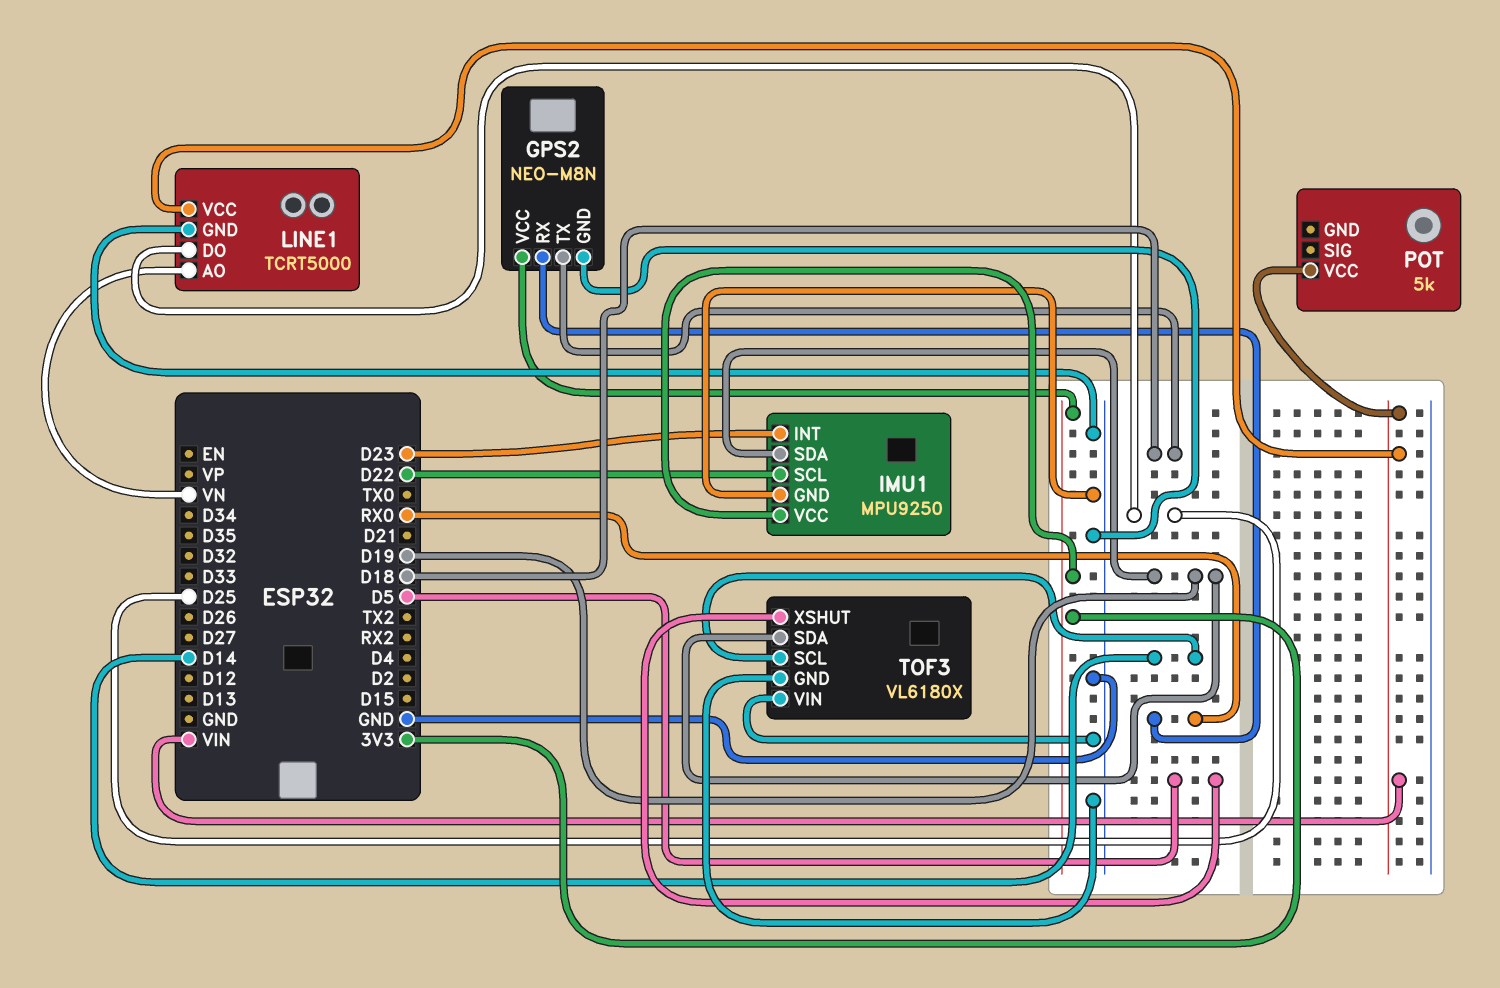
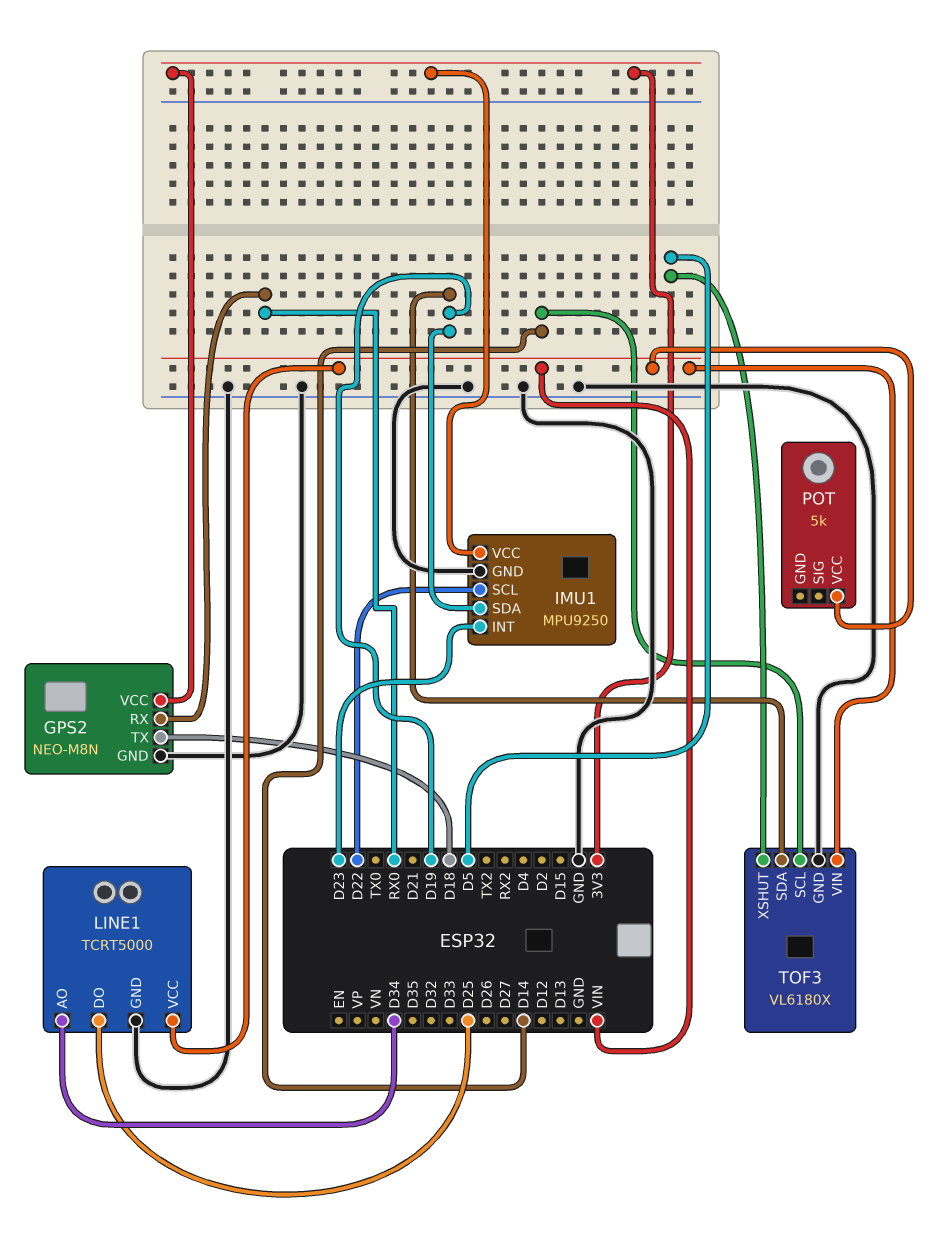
LINE1 pin AO: VN -> D34
TOF3 pin VIN: GND -> VIN

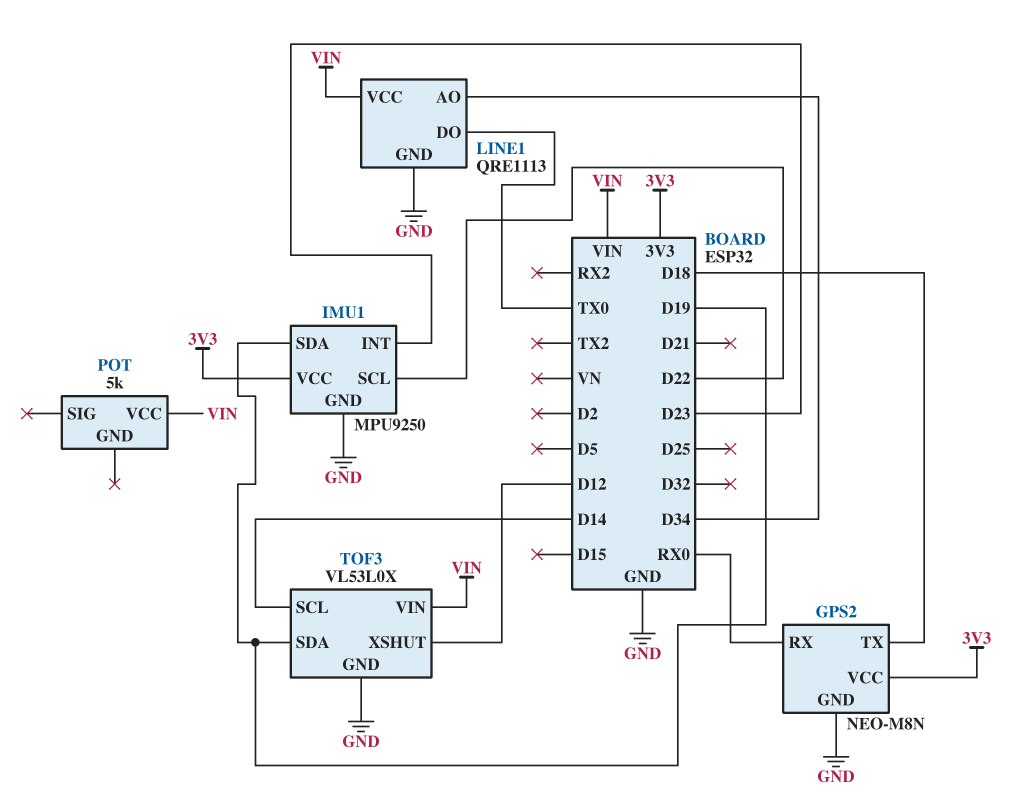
LINE1: TCRT5000 -> QRE1113
LINE1 pin DO: D25 -> TX0
TOF3: VL6180X -> VL53L0X
TOF3 pin XSHUT: D5 -> D12

